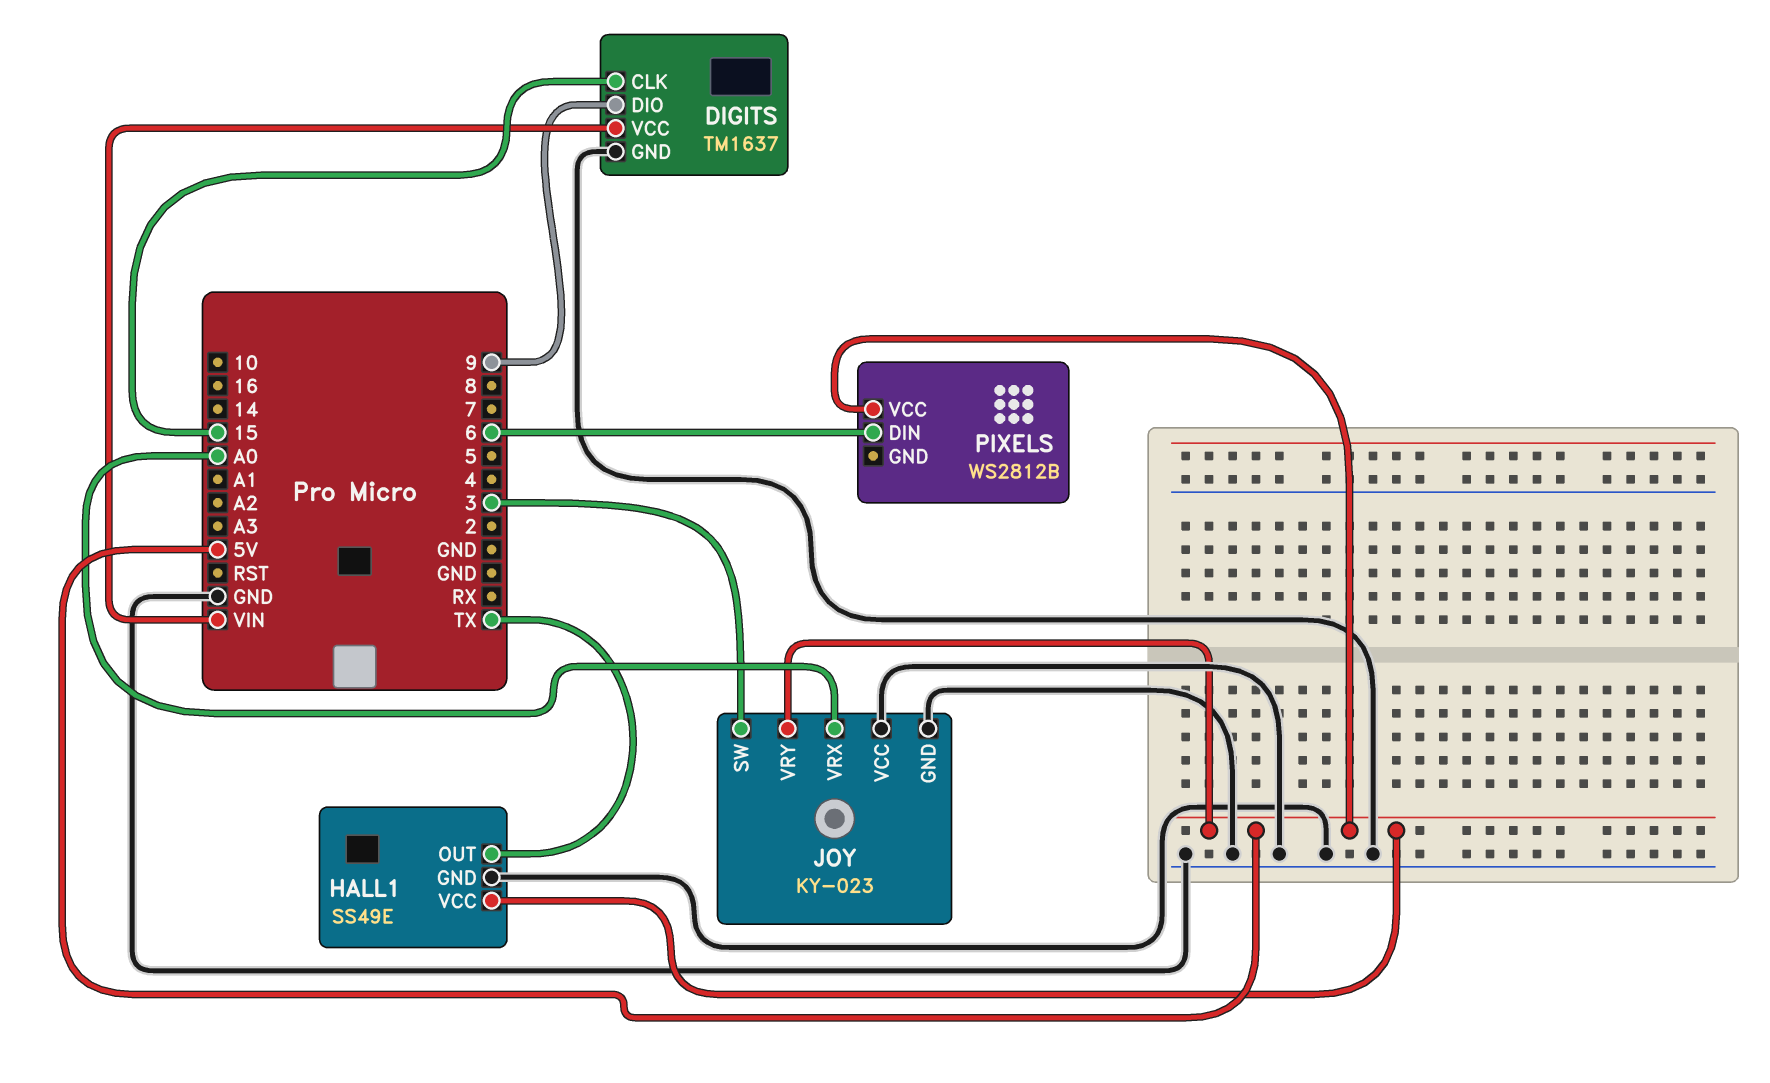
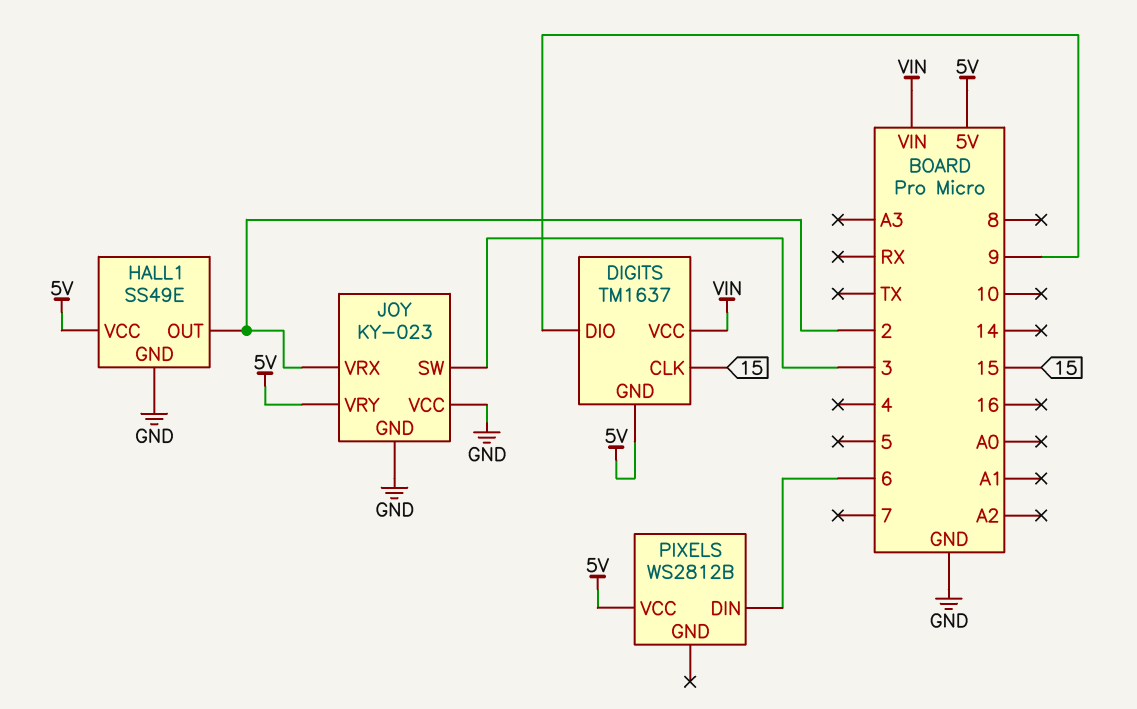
DIGITS pin GND: GND -> 5V
HALL1 pin OUT: TX -> 2
JOY pin VRX: A0 -> 2

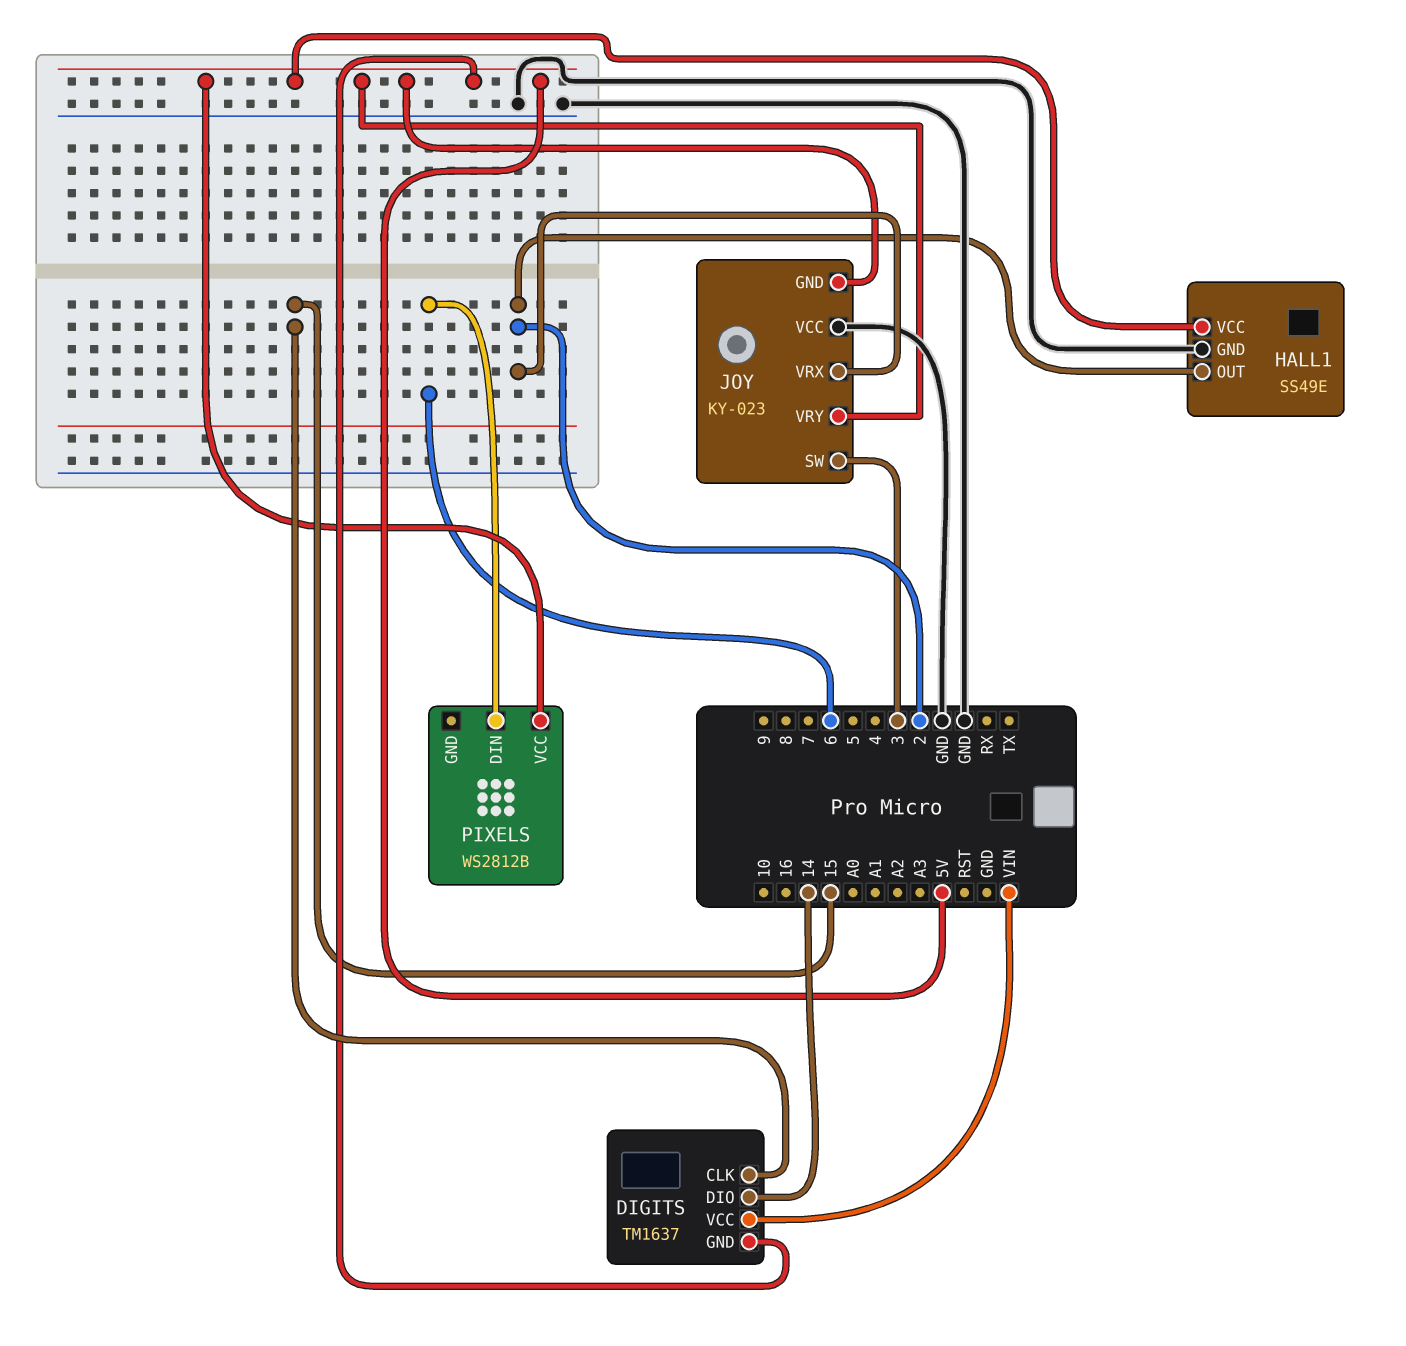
DIGITS pin DIO: 9 -> 14
JOY pin GND: GND -> 5V

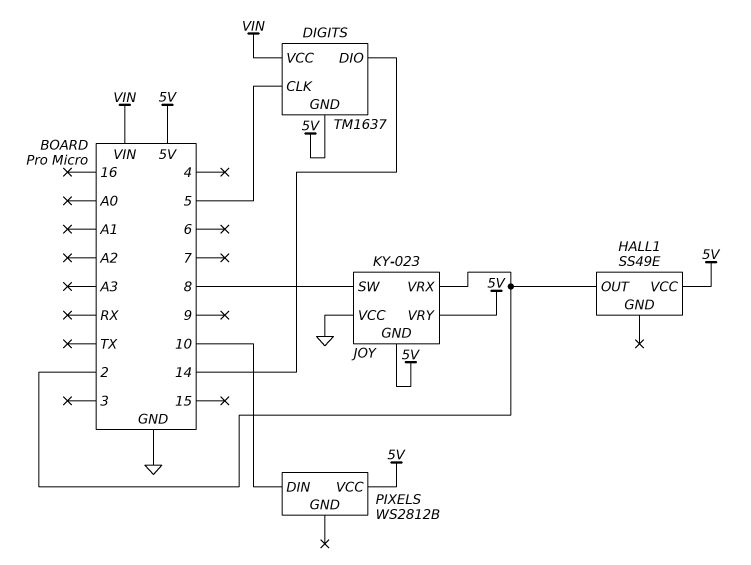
DIGITS pin CLK: 15 -> 5
HALL1 pin GND: GND -> none
JOY pin SW: 3 -> 8
PIXELS pin DIN: 6 -> 10

